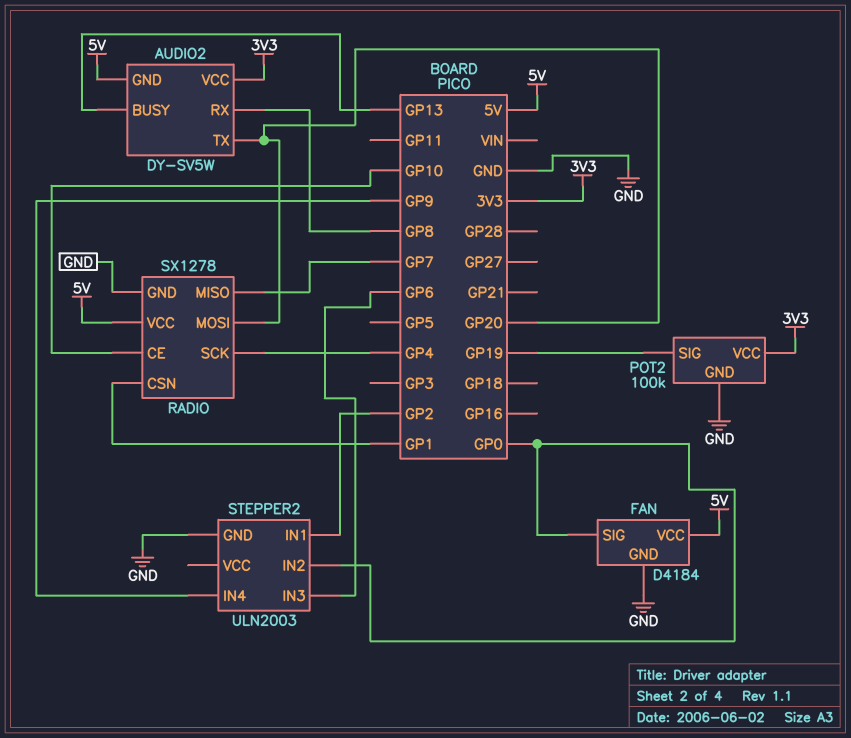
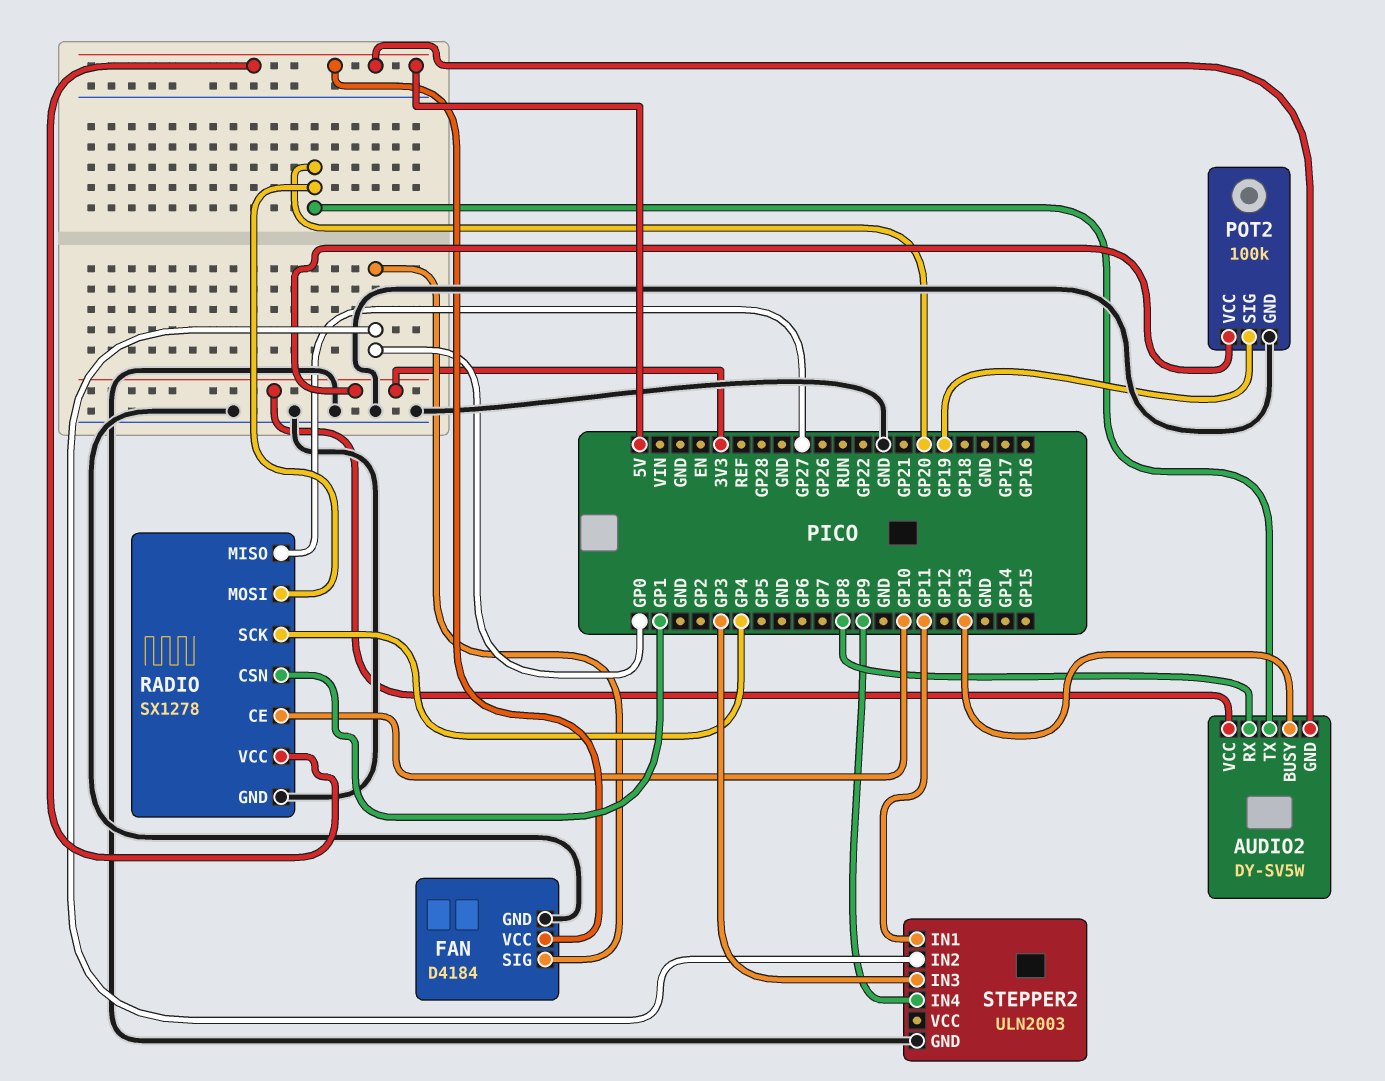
RADIO pin MISO: GP7 -> GP27
STEPPER2 pin IN1: GP2 -> GP11
STEPPER2 pin IN3: GP6 -> GP3

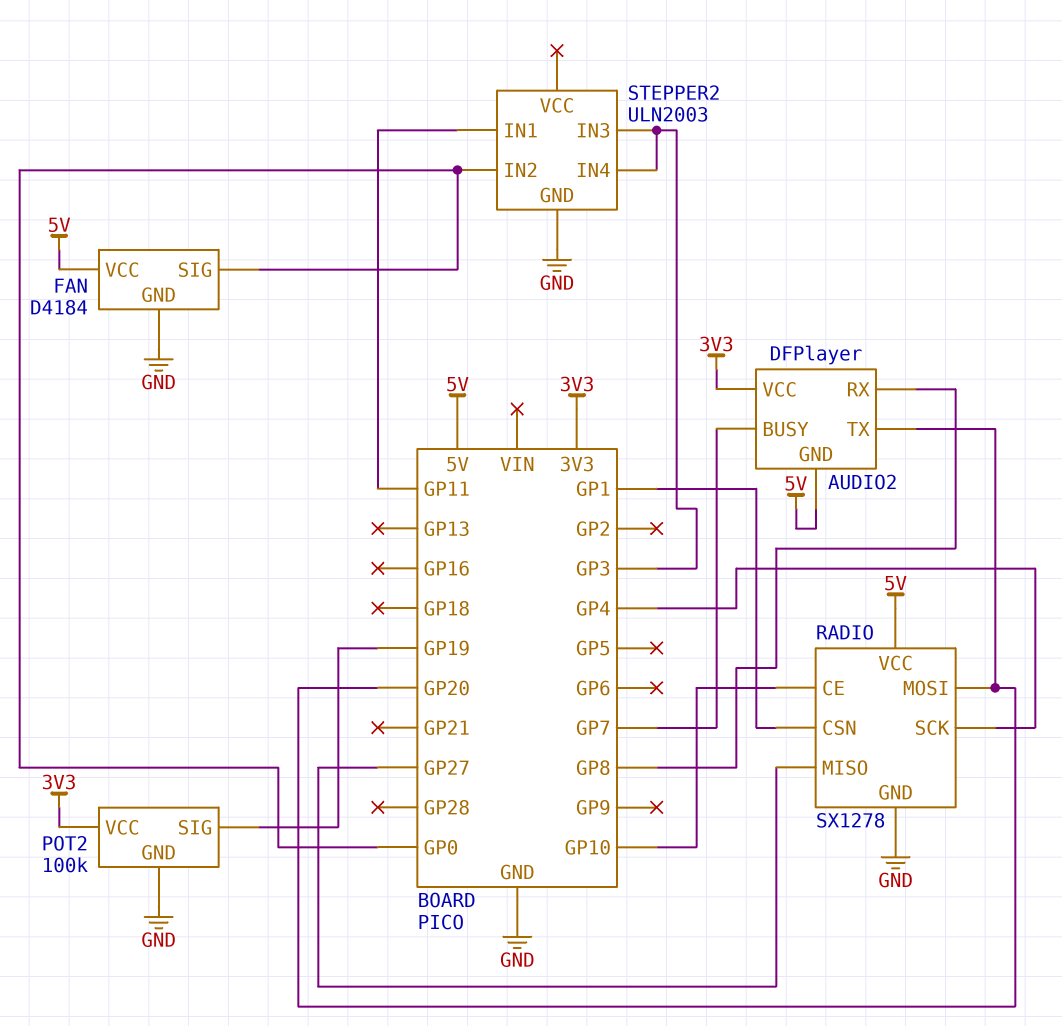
AUDIO2: DY-SV5W -> DFPlayer
AUDIO2 pin BUSY: GP13 -> GP7
STEPPER2 pin IN4: GP9 -> GP3

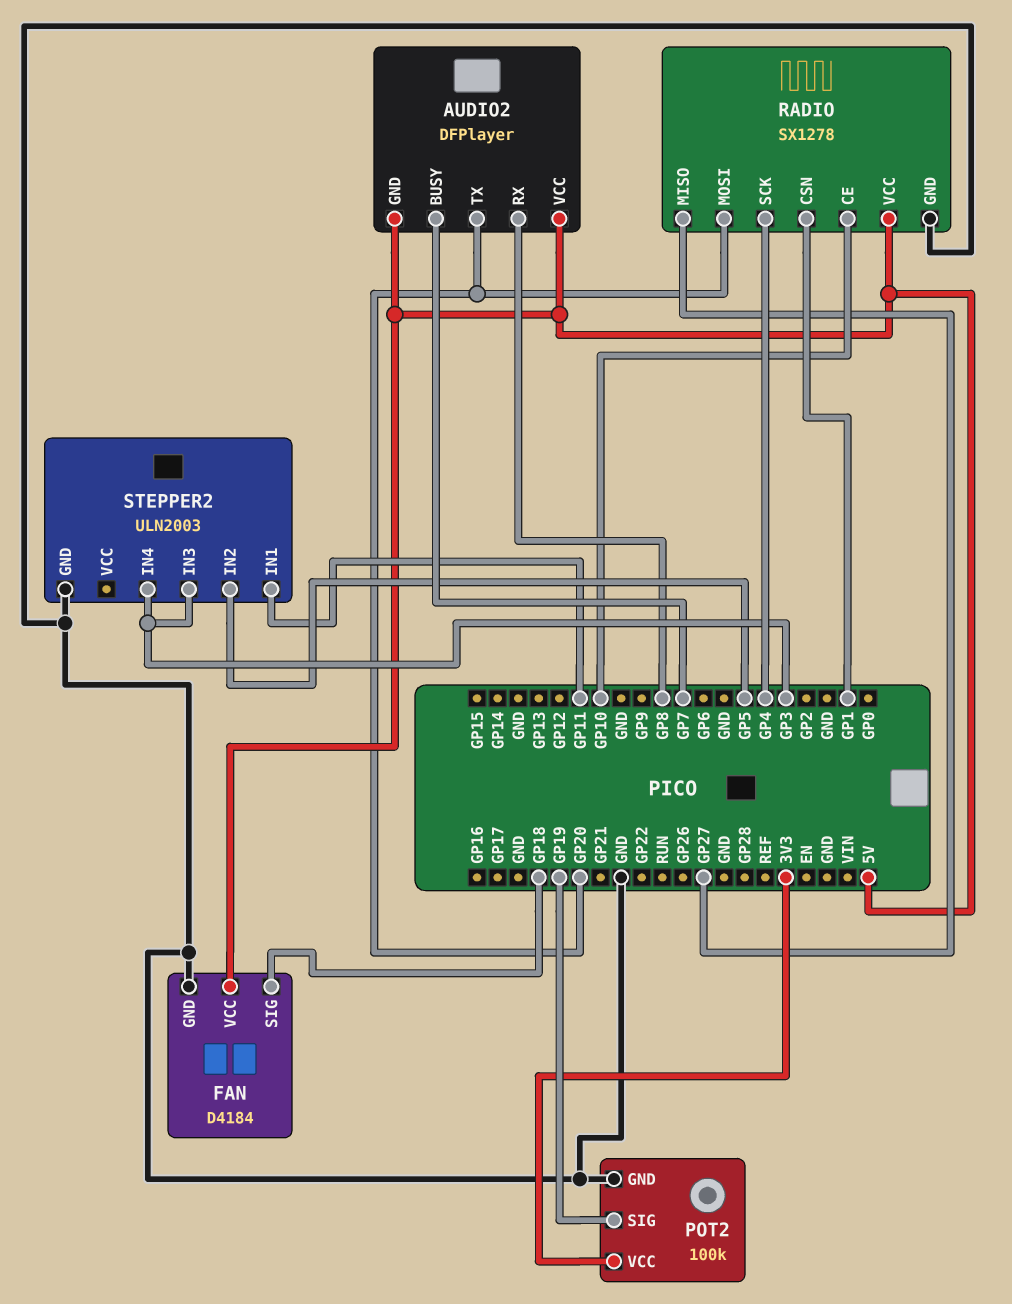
AUDIO2 pin VCC: 3V3 -> 5V
FAN pin SIG: GP0 -> GP18
STEPPER2 pin IN2: GP0 -> GP5

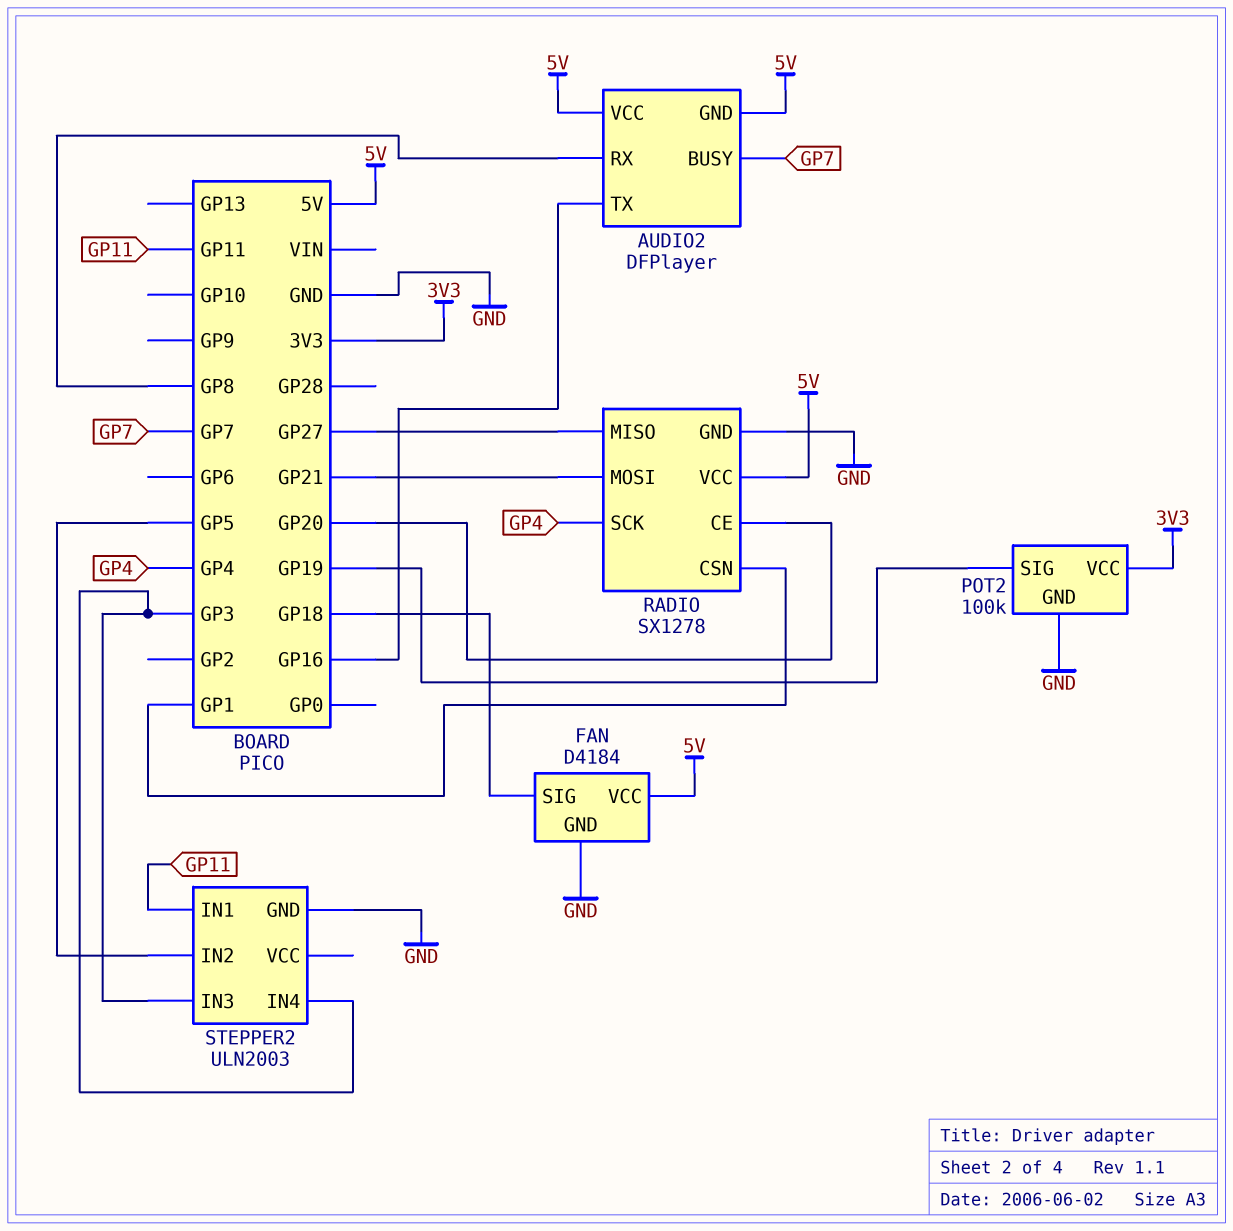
AUDIO2 pin TX: GP20 -> GP16
RADIO pin CE: GP10 -> GP20
RADIO pin MOSI: GP20 -> GP21

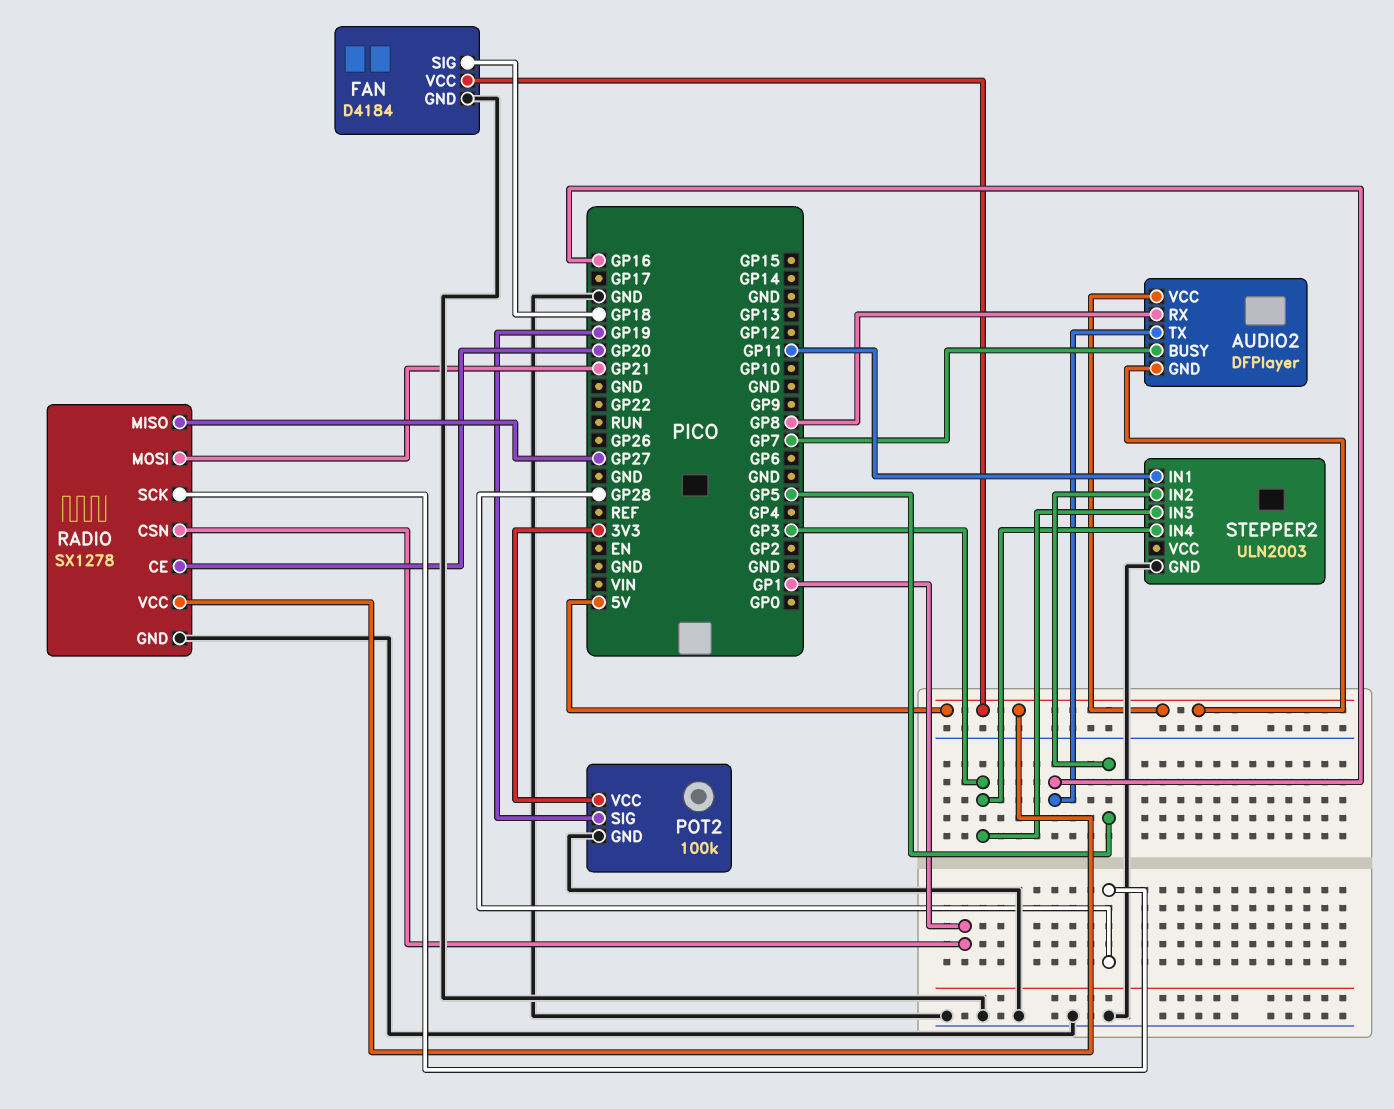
RADIO pin SCK: GP4 -> GP28

